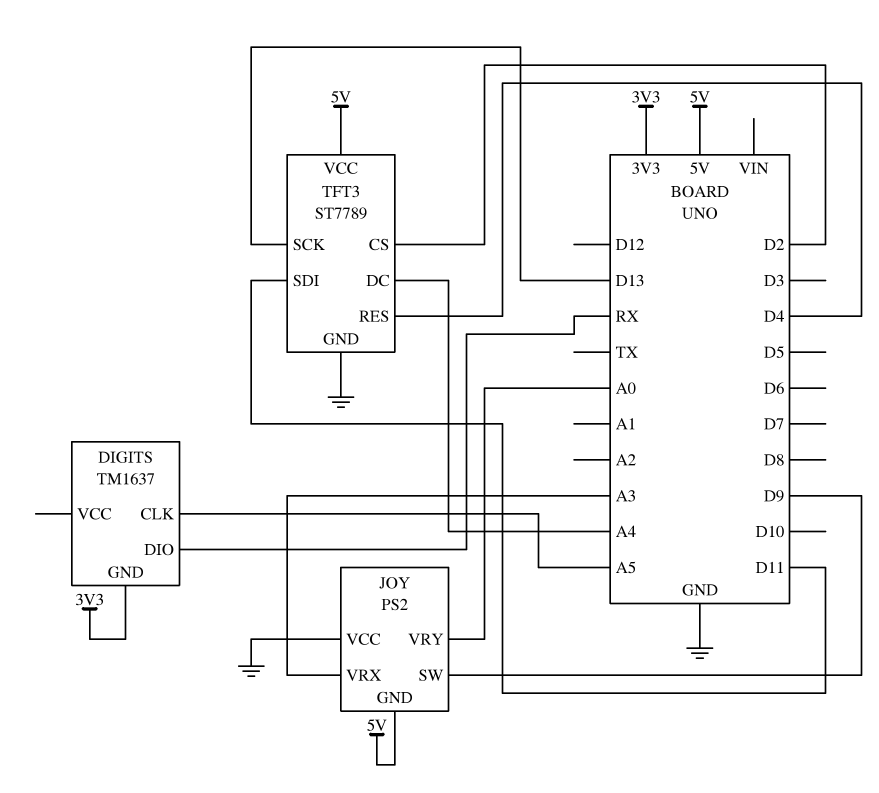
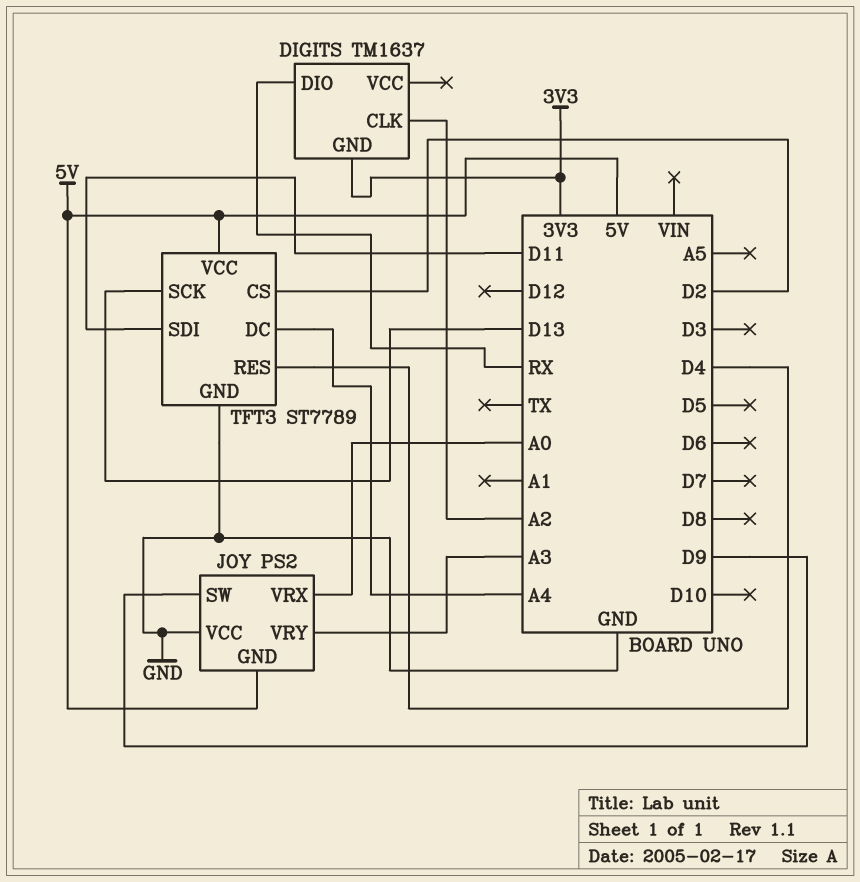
DIGITS pin CLK: A5 -> A2
JOY pin VRX: A3 -> A0
JOY pin VRY: A0 -> A3

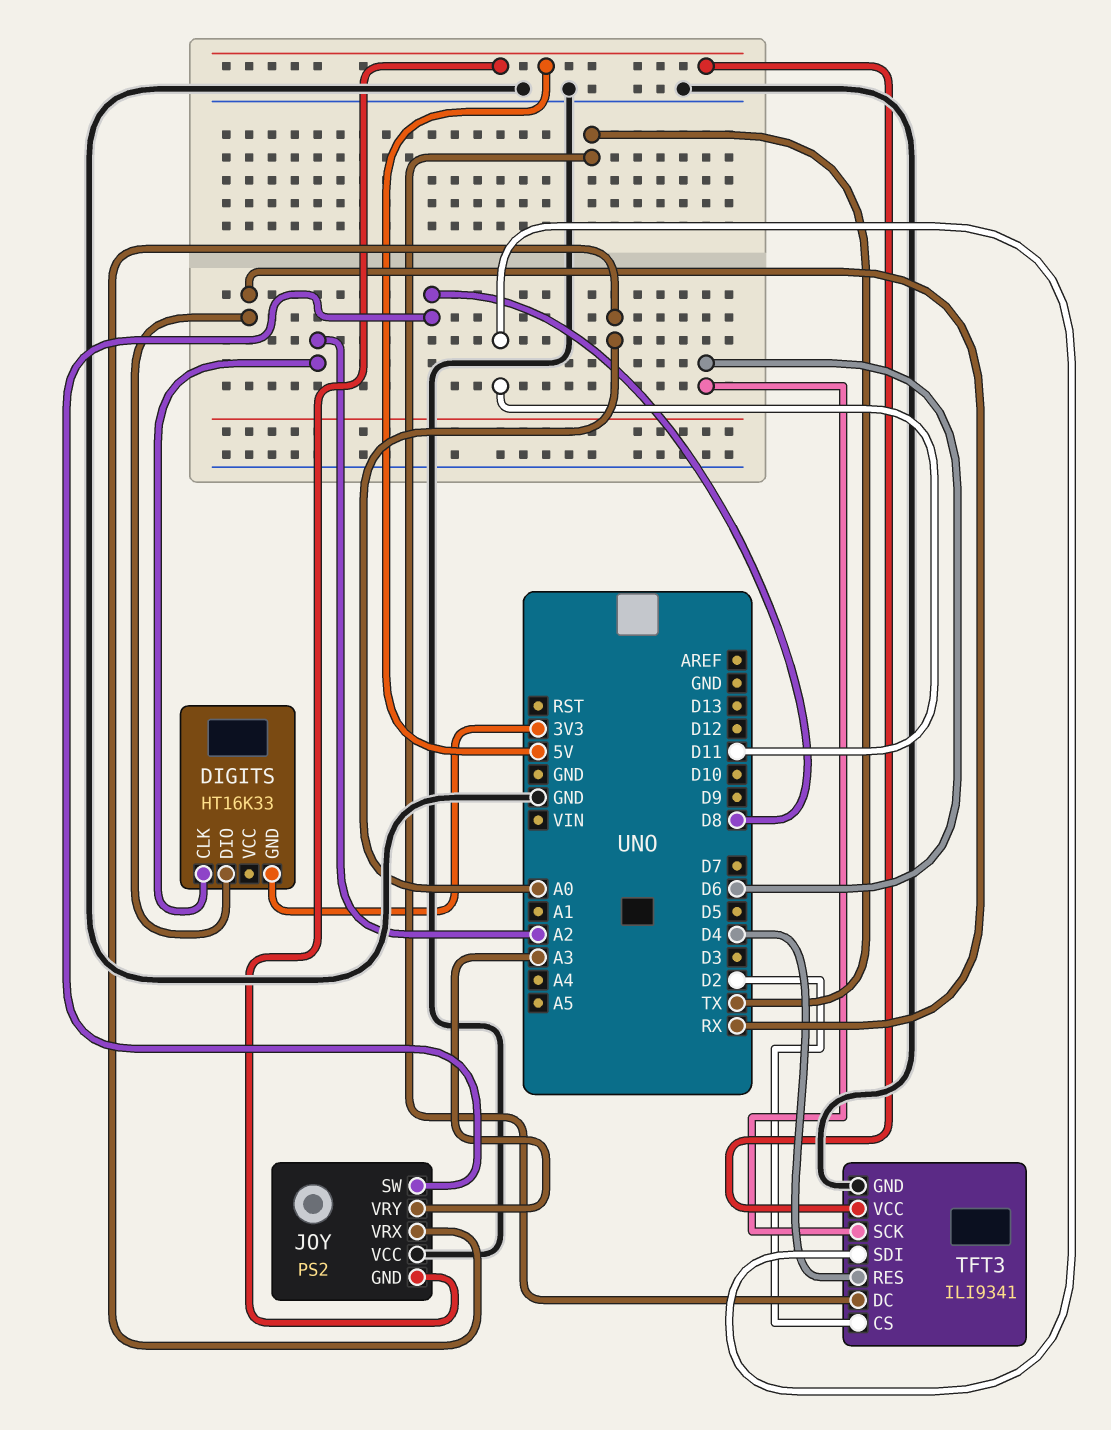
DIGITS: TM1637 -> HT16K33
JOY pin SW: D9 -> D8
TFT3: ST7789 -> ILI9341
TFT3 pin DC: A4 -> TX
TFT3 pin SCK: D13 -> D6

